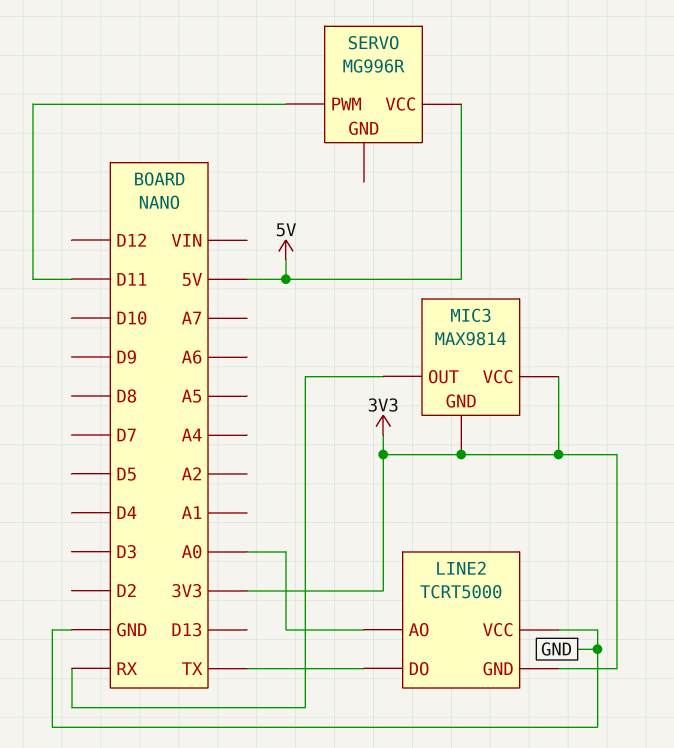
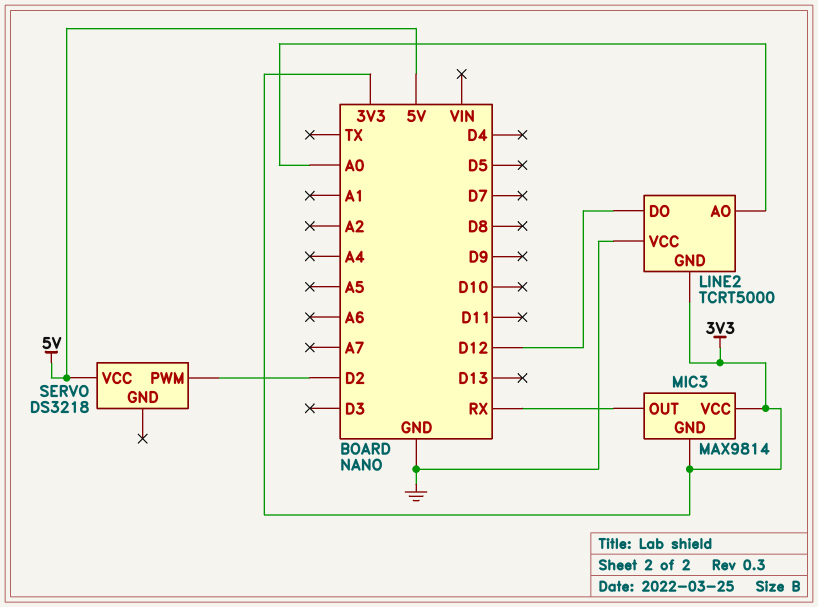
LINE2 pin DO: TX -> D12
SERVO: MG996R -> DS3218
SERVO pin PWM: D11 -> D2

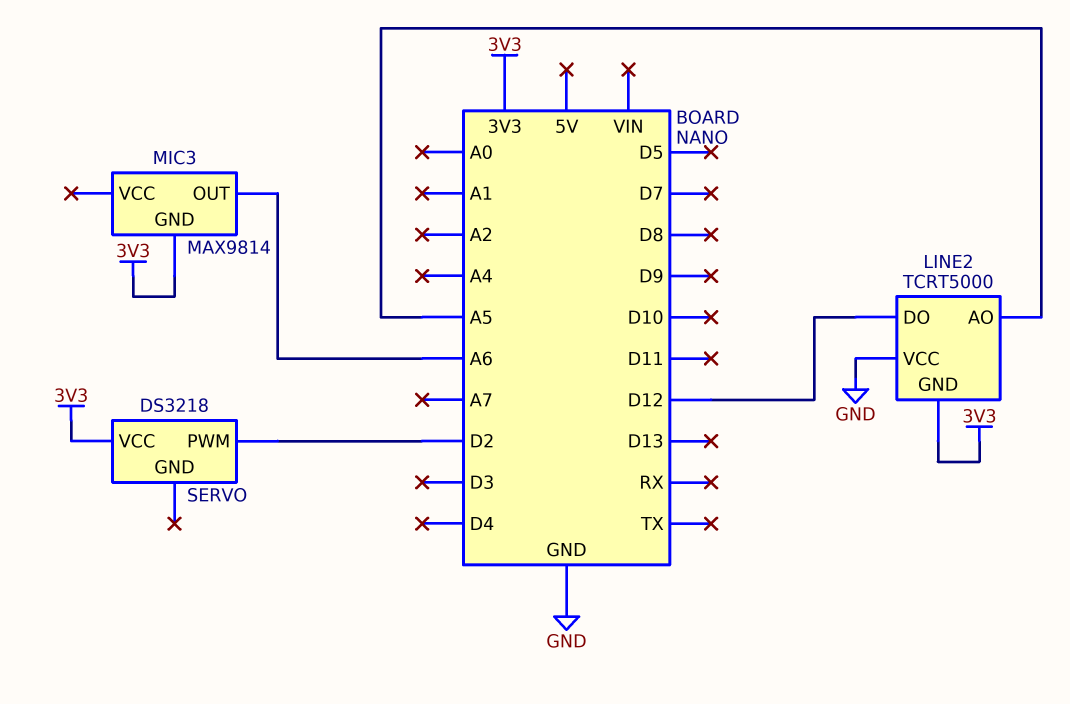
LINE2 pin AO: A0 -> A5
MIC3 pin OUT: RX -> A6
MIC3 pin VCC: 3V3 -> none
SERVO pin VCC: 5V -> 3V3

